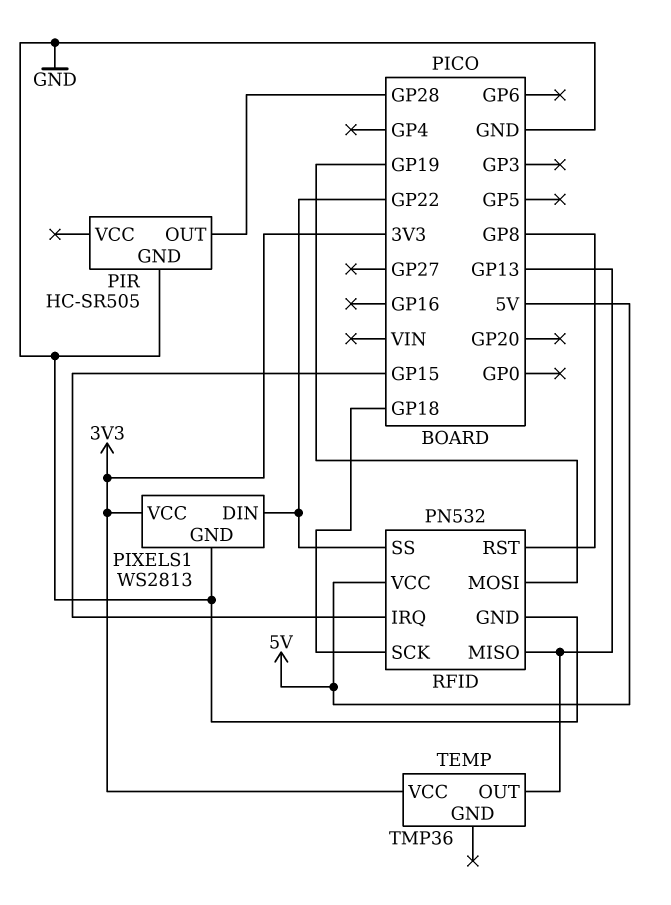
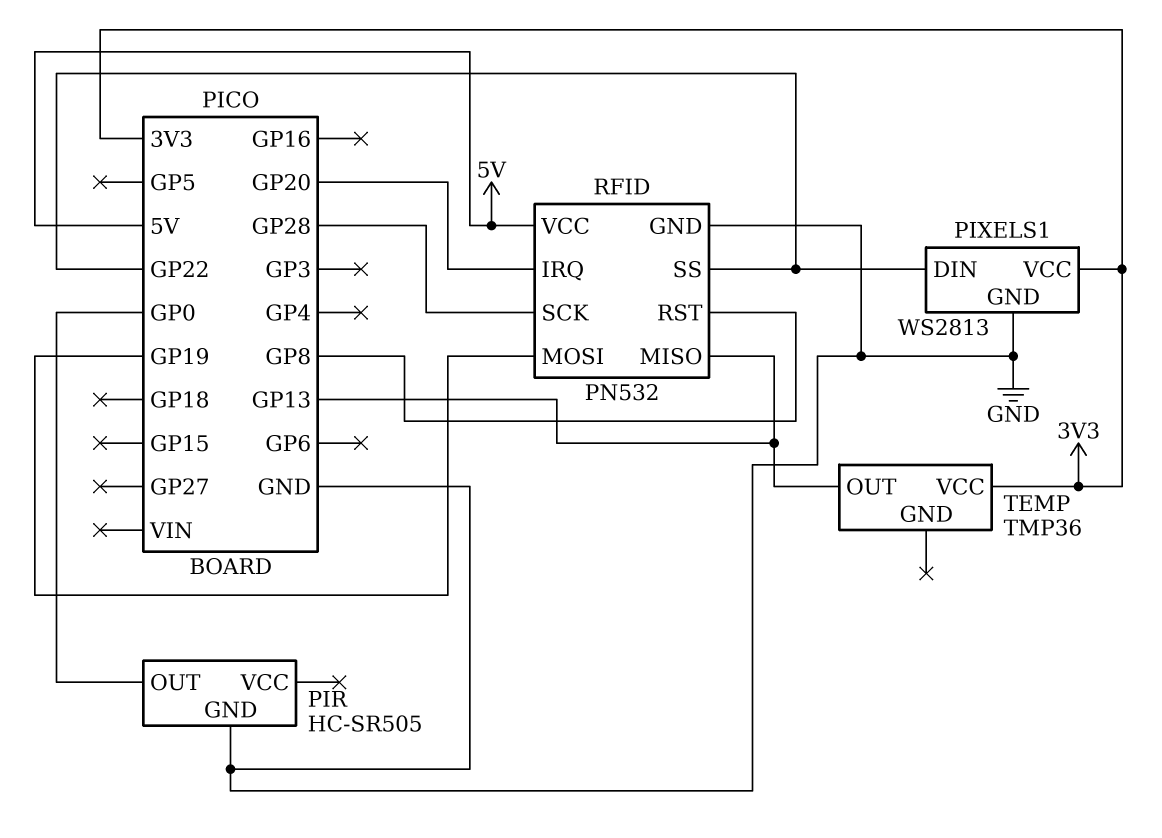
PIR pin OUT: GP28 -> GP0
RFID pin IRQ: GP15 -> GP20
RFID pin SCK: GP18 -> GP28

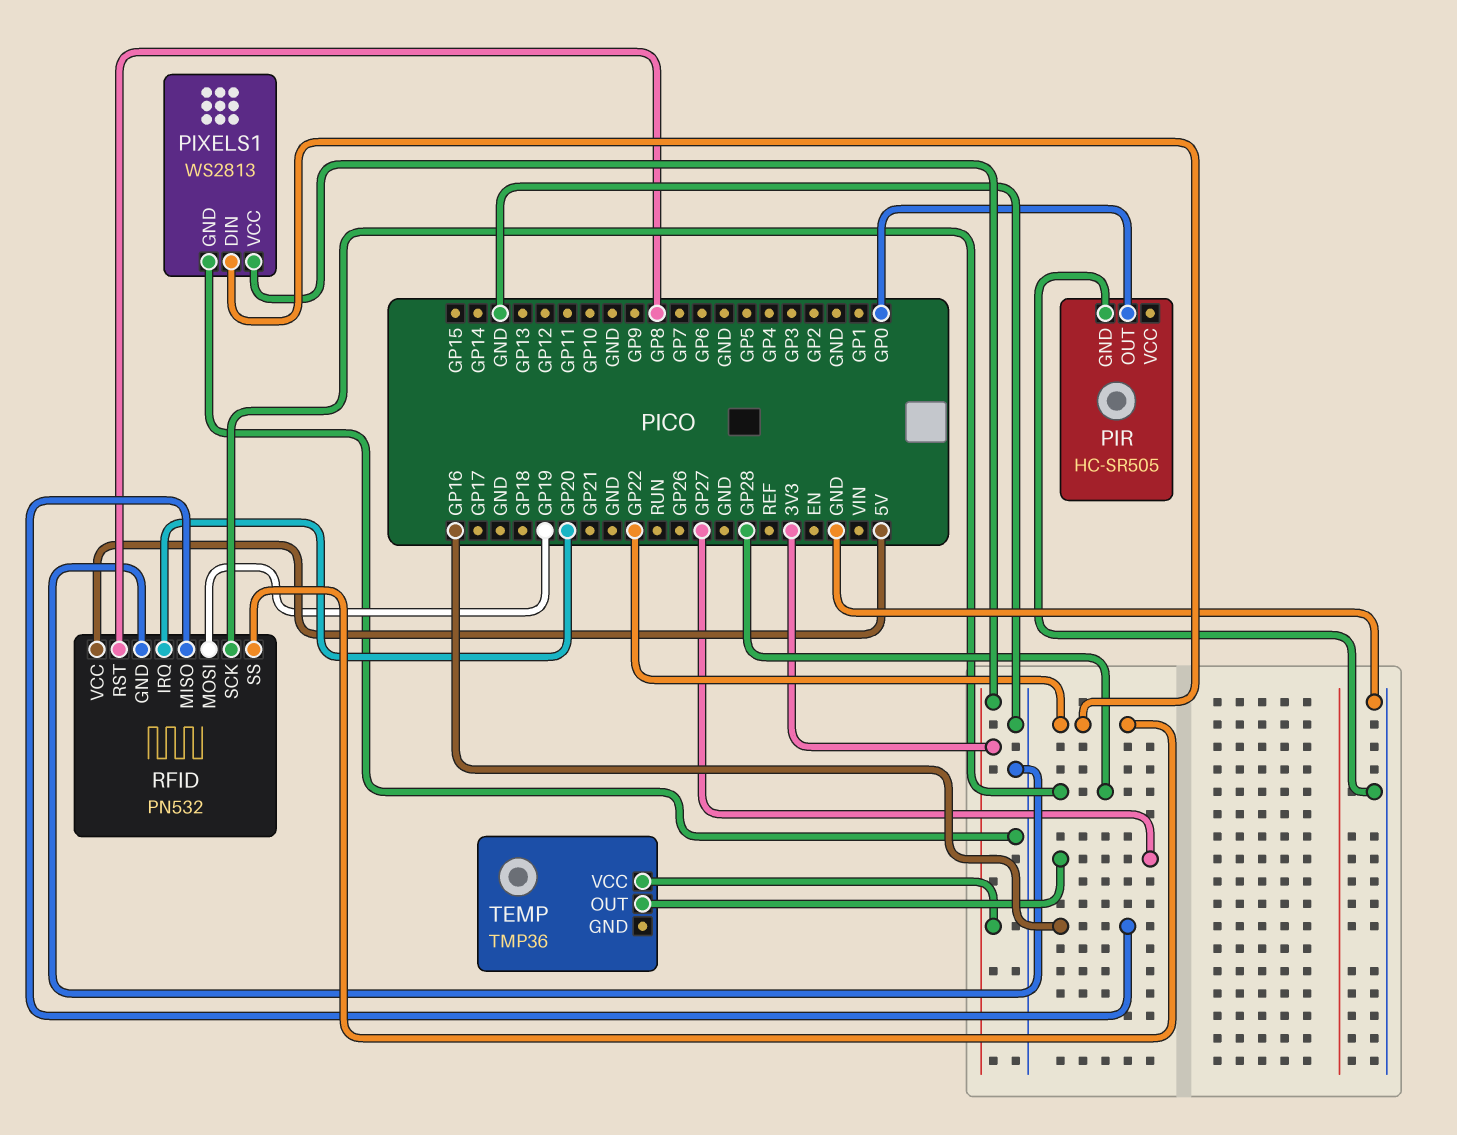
RFID pin MISO: GP13 -> GP16
TEMP pin OUT: GP13 -> GP27

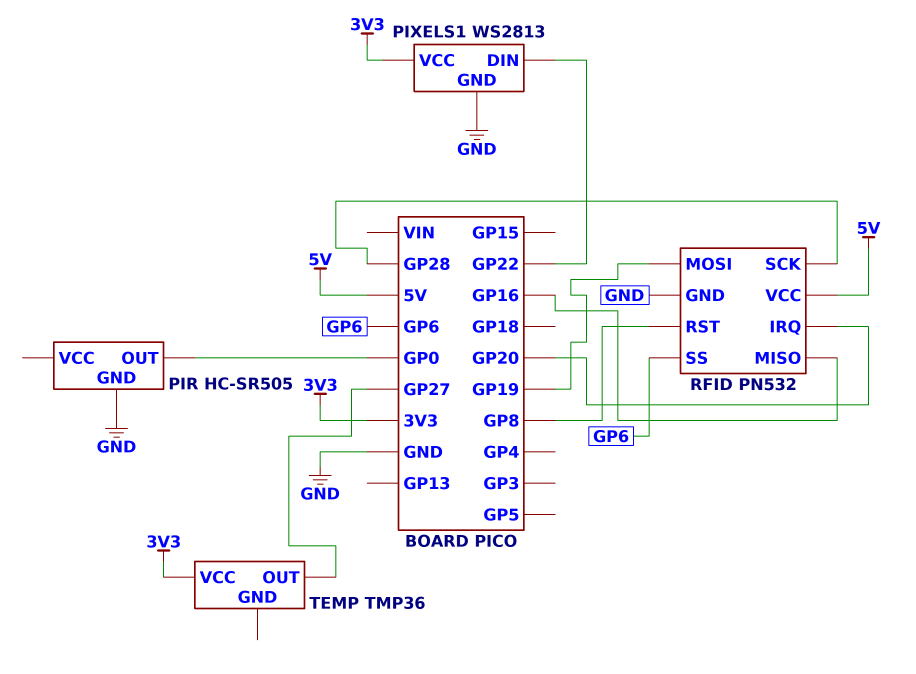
RFID pin SS: GP22 -> GP6

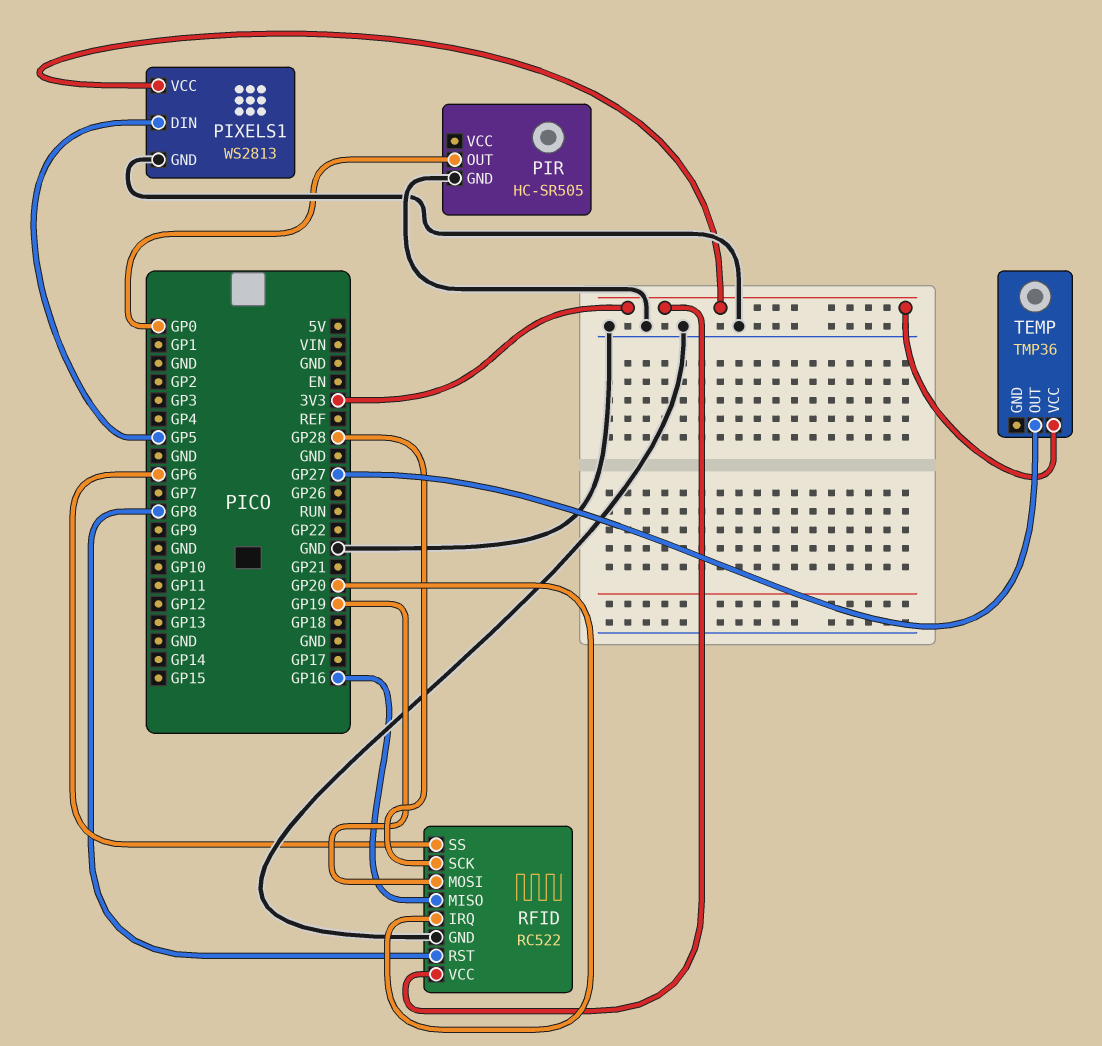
PIXELS1 pin DIN: GP22 -> GP5
RFID: PN532 -> RC522
RFID pin VCC: 5V -> 3V3

